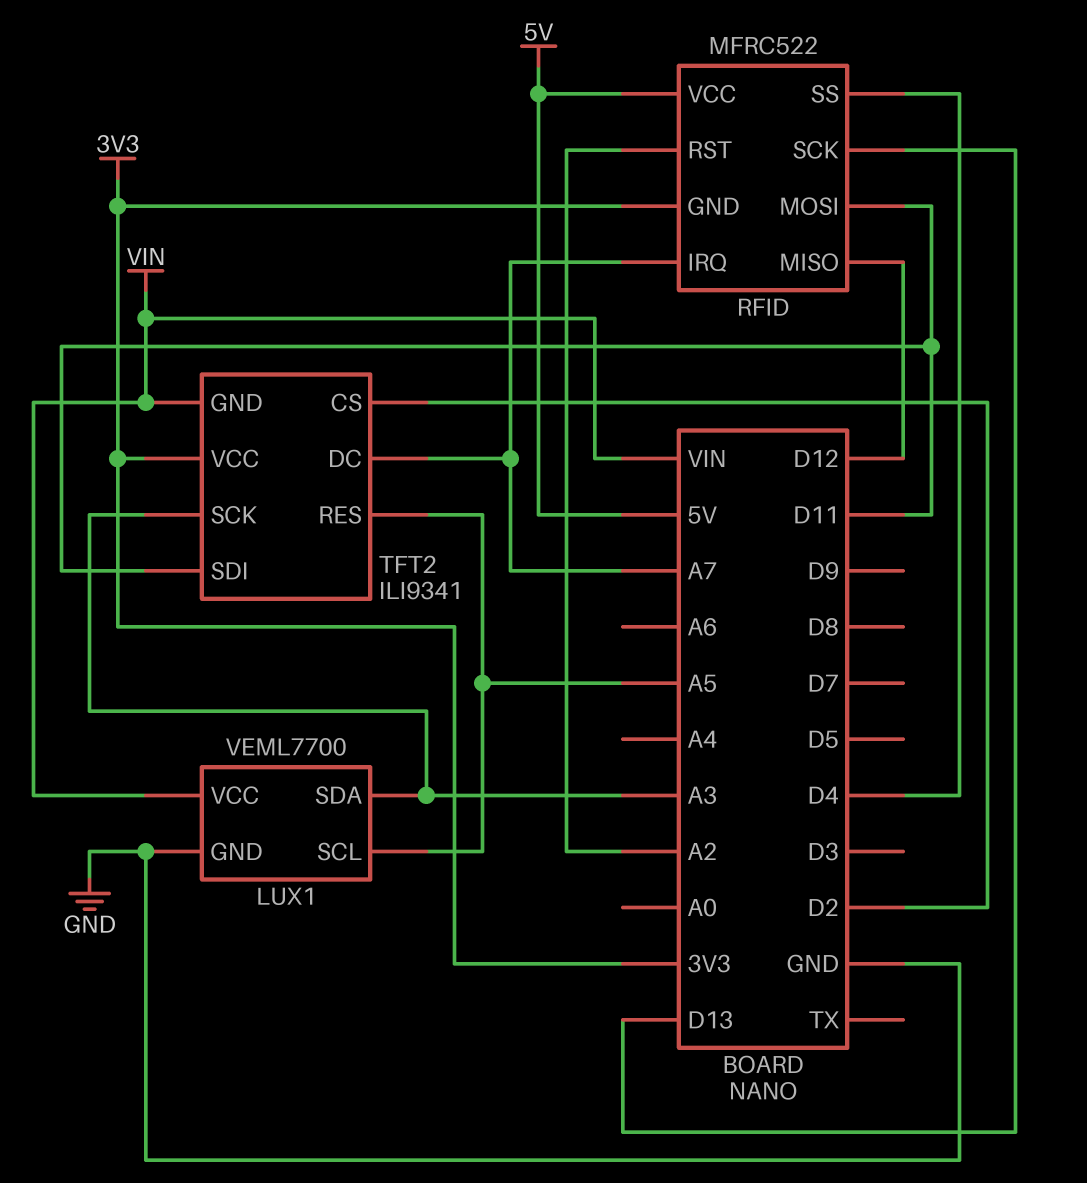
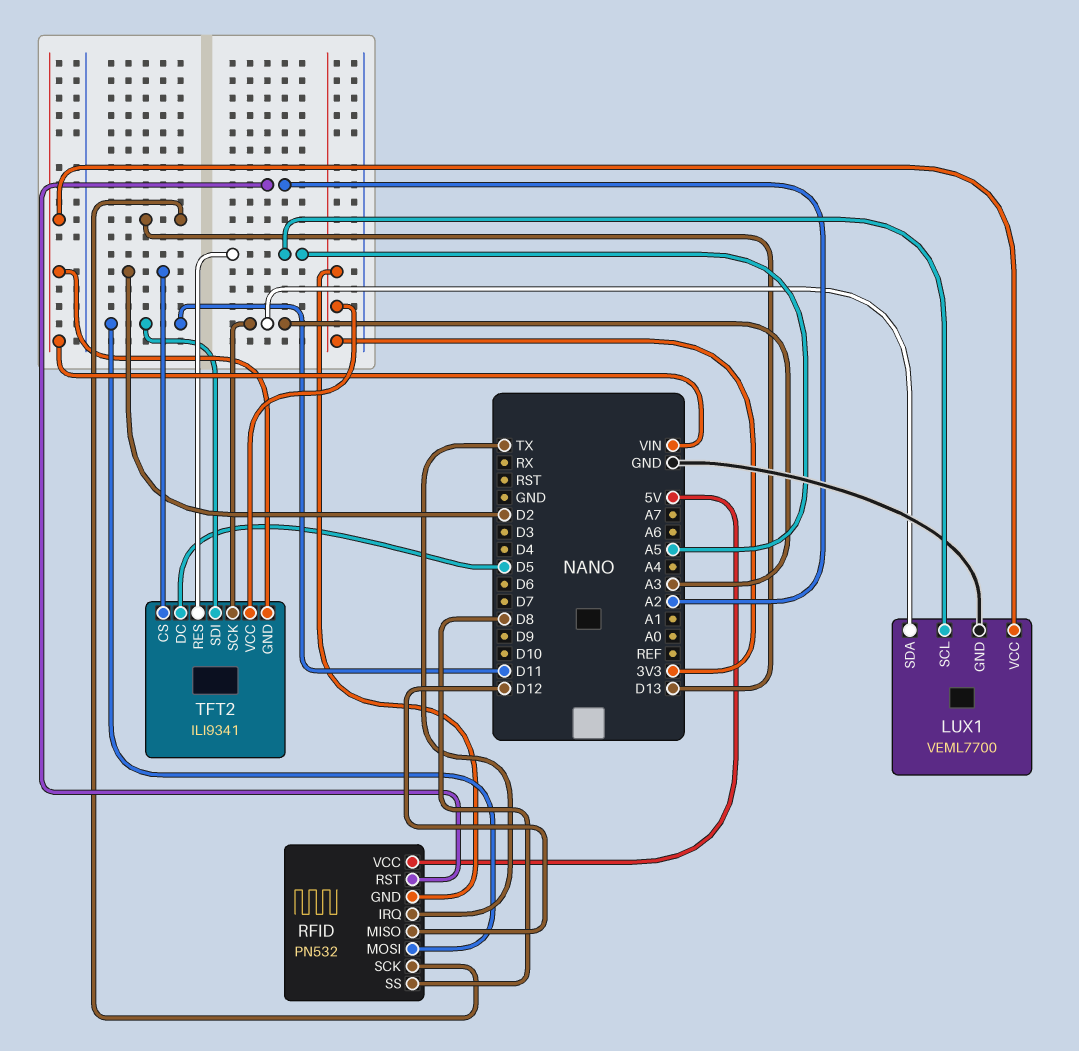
RFID: MFRC522 -> PN532
RFID pin IRQ: A7 -> TX
RFID pin SS: D4 -> D8
TFT2 pin DC: A7 -> D5

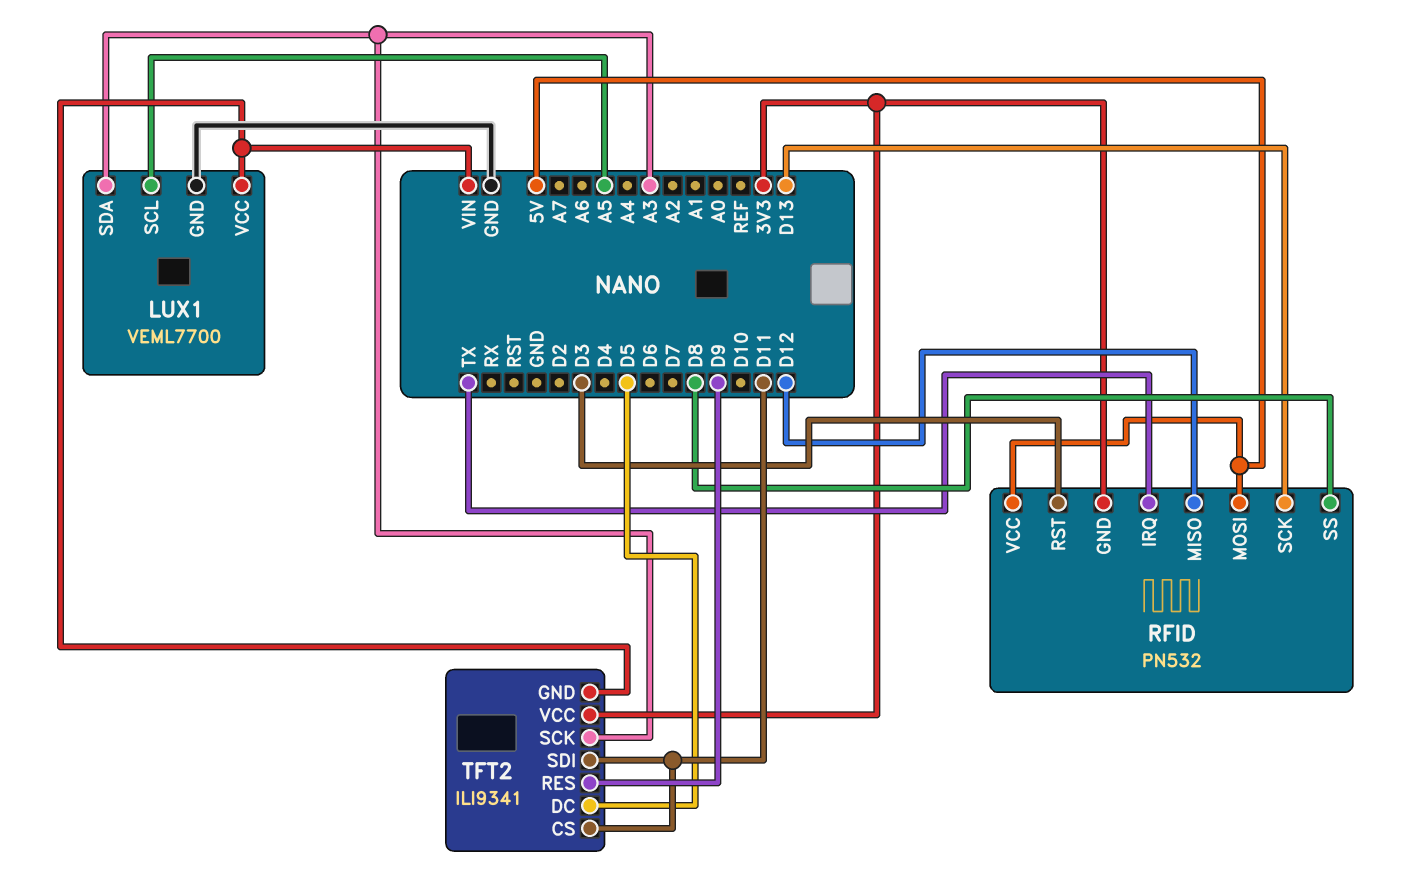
RFID pin MOSI: D11 -> 5V
RFID pin RST: A2 -> D3
TFT2 pin CS: D2 -> D11
TFT2 pin RES: A5 -> D9

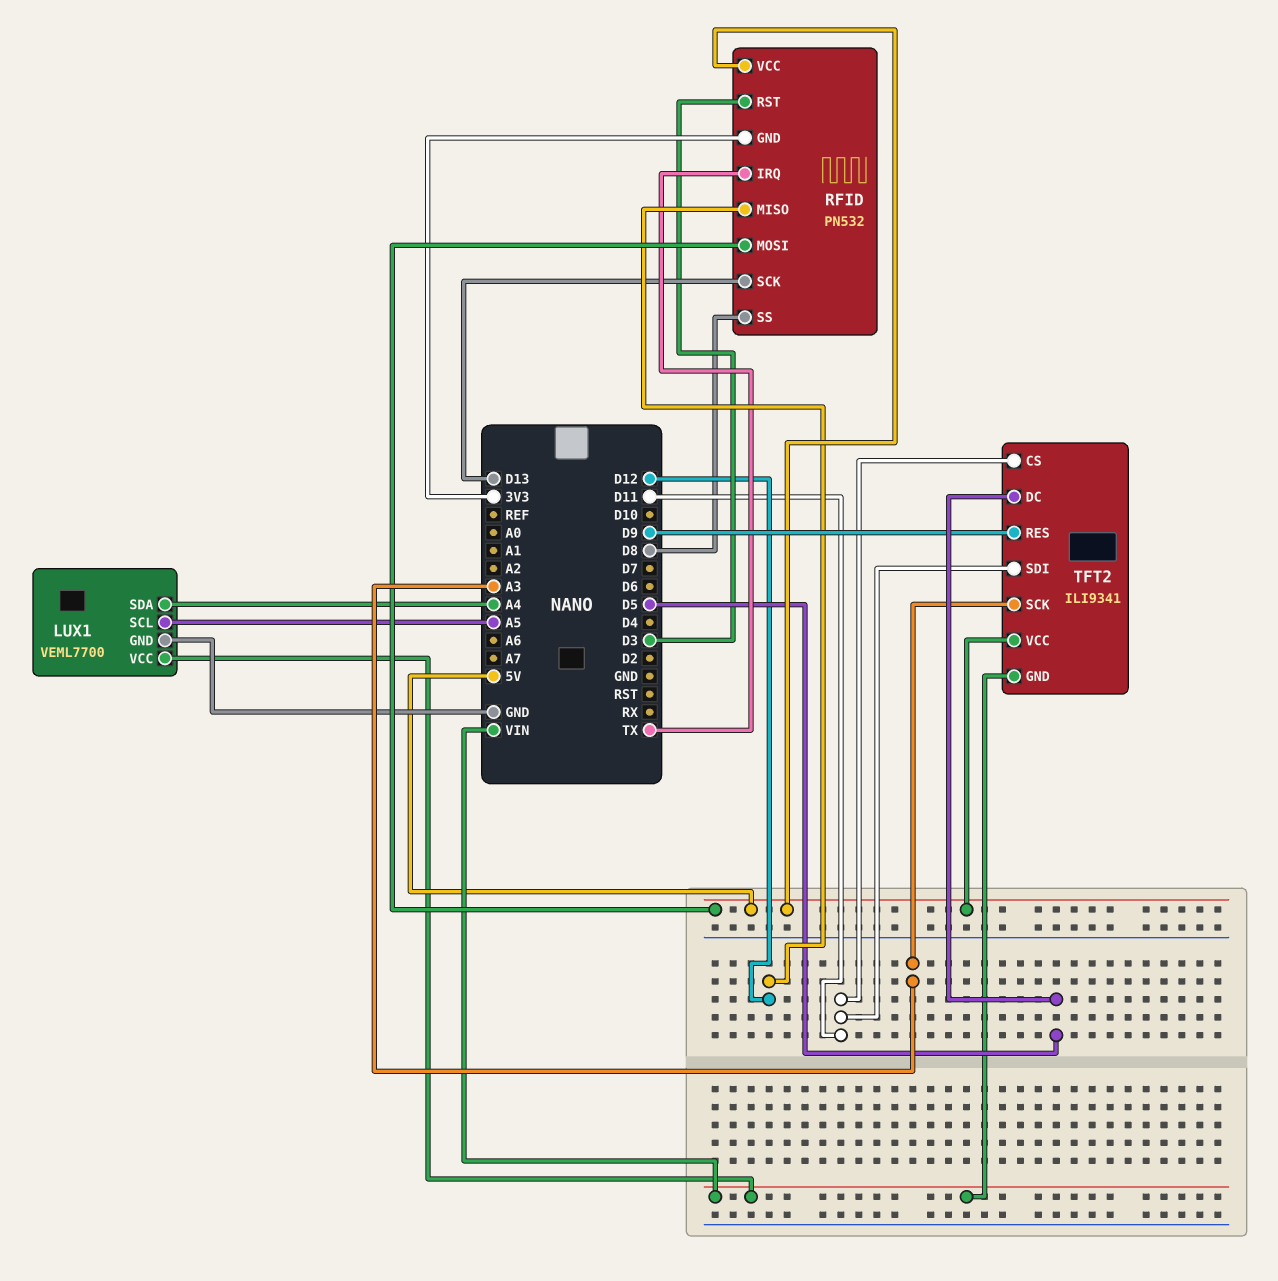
LUX1 pin SDA: A3 -> A4
TFT2 pin VCC: 3V3 -> 5V

